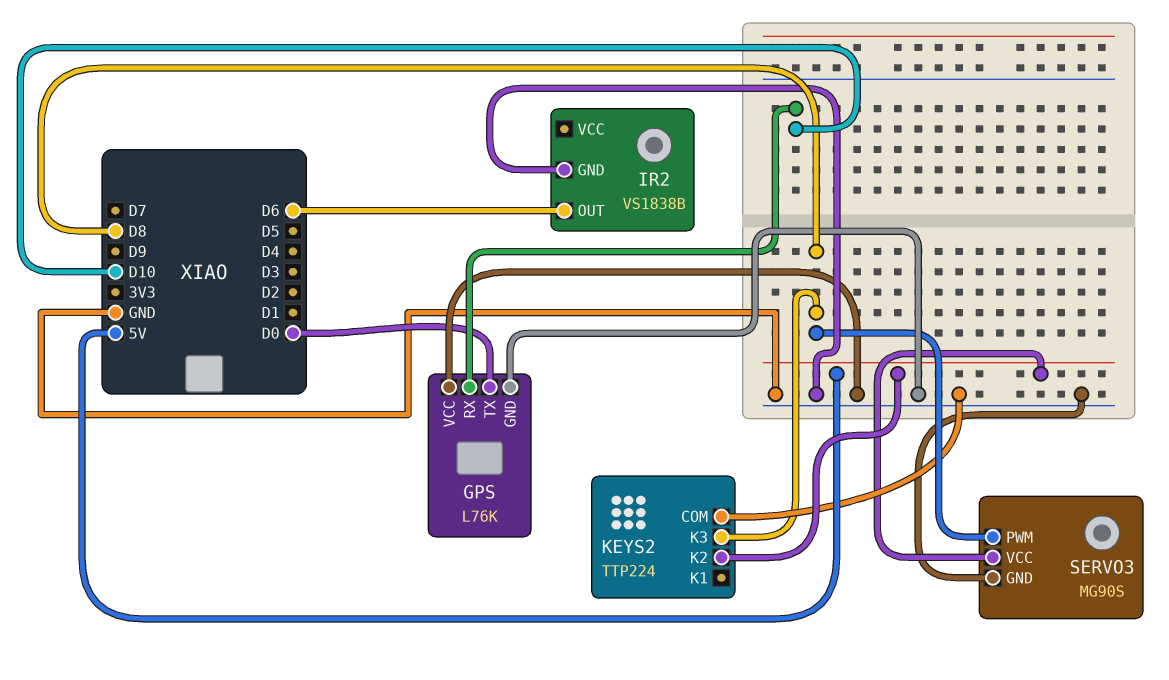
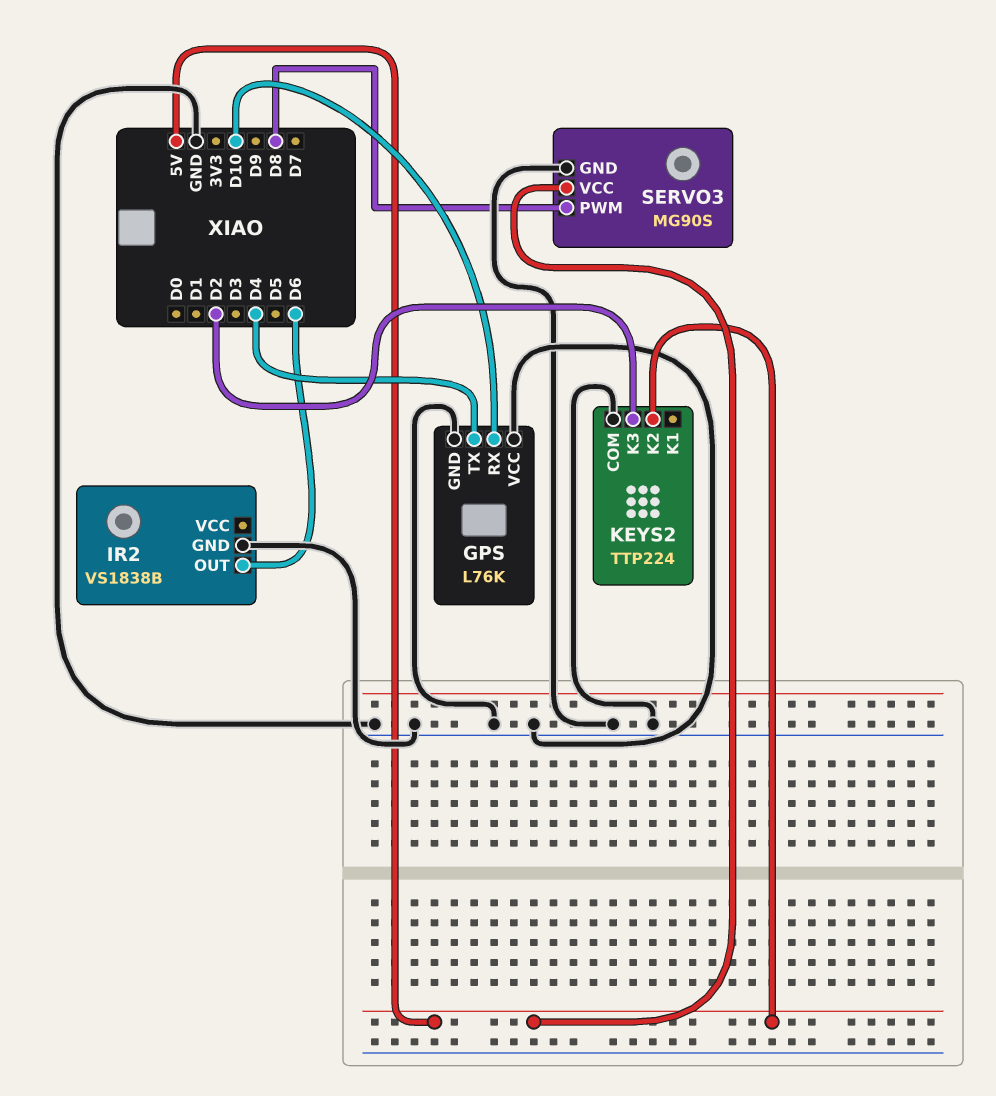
GPS pin TX: D0 -> D4
KEYS2 pin K3: D8 -> D2

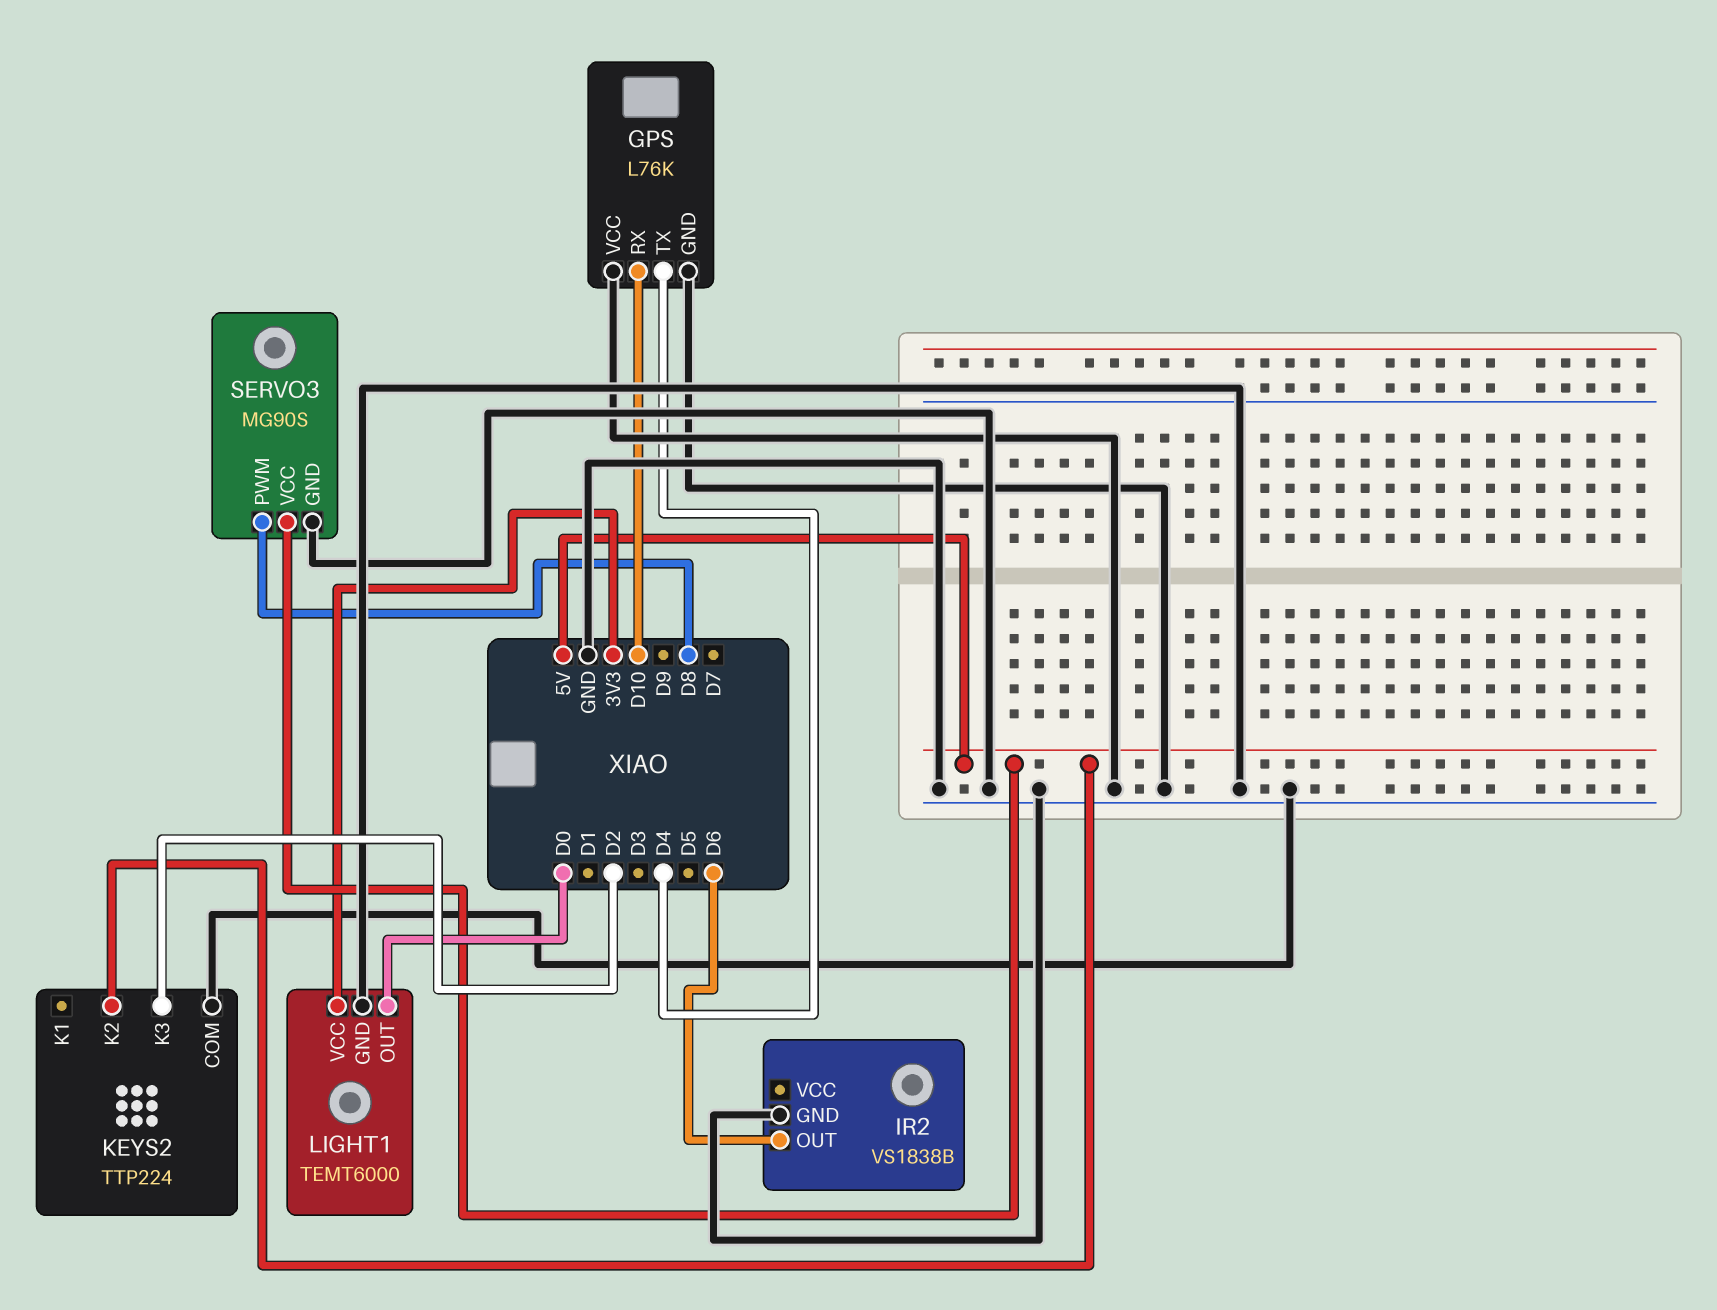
LIGHT1: none -> TEMT6000
LIGHT1 pin GND: none -> GND
LIGHT1 pin OUT: none -> D0
LIGHT1 pin VCC: none -> 3V3

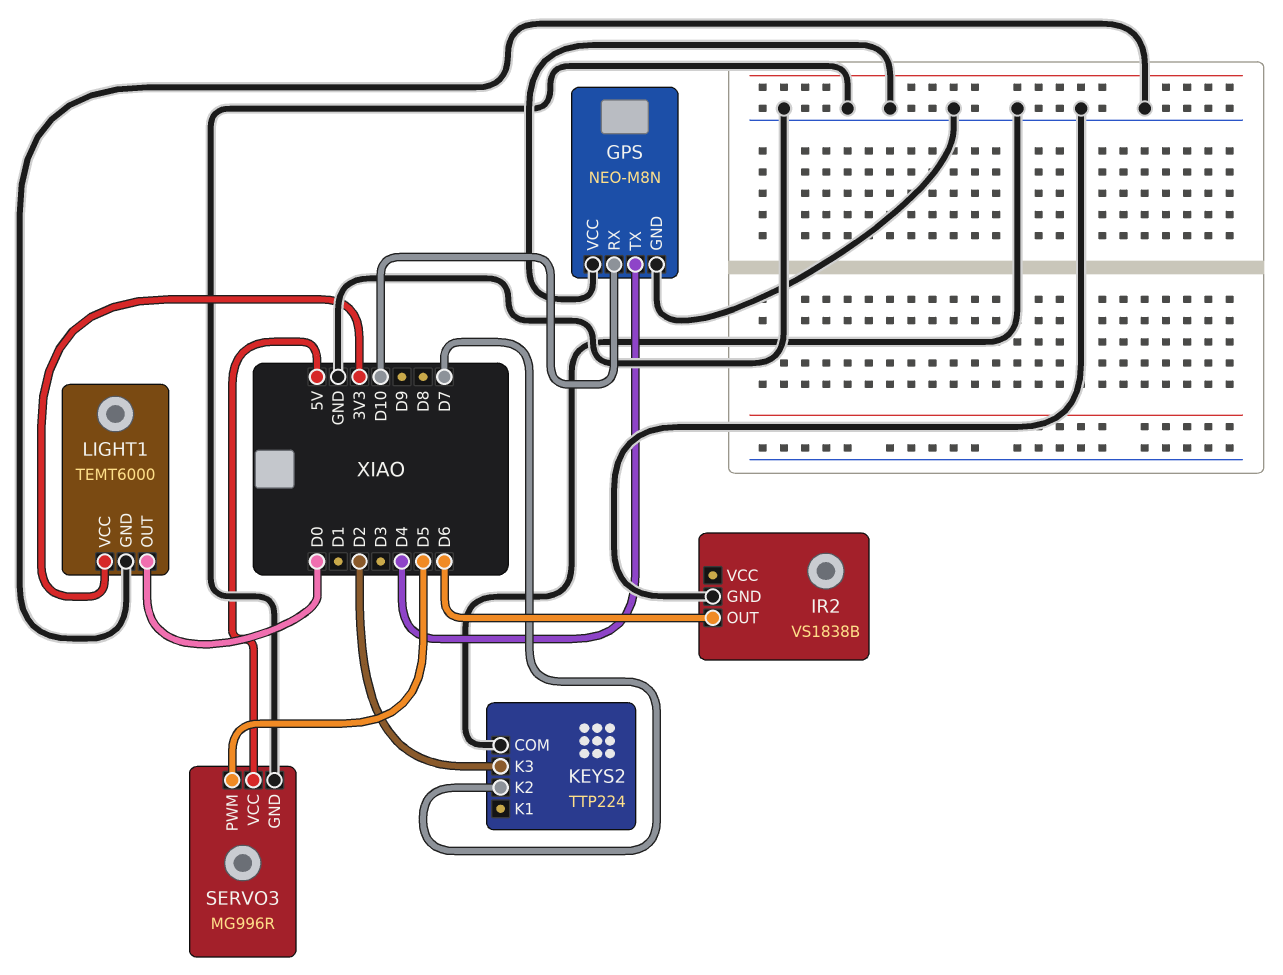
GPS: L76K -> NEO-M8N
KEYS2 pin K2: 5V -> D7
SERVO3: MG90S -> MG996R
SERVO3 pin PWM: D8 -> D5

